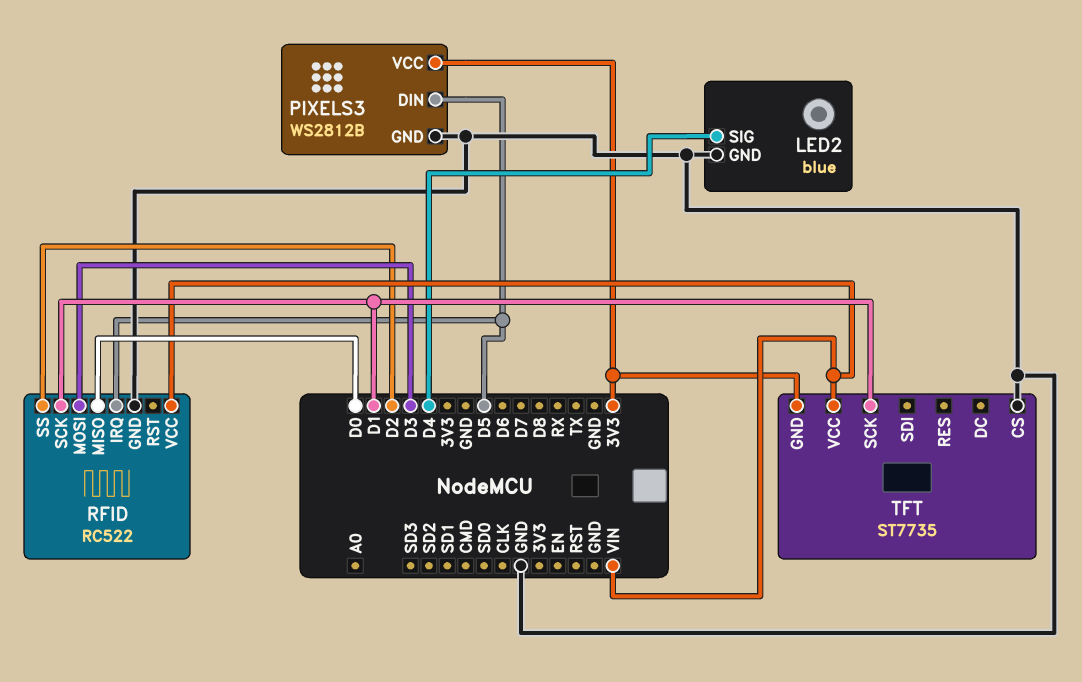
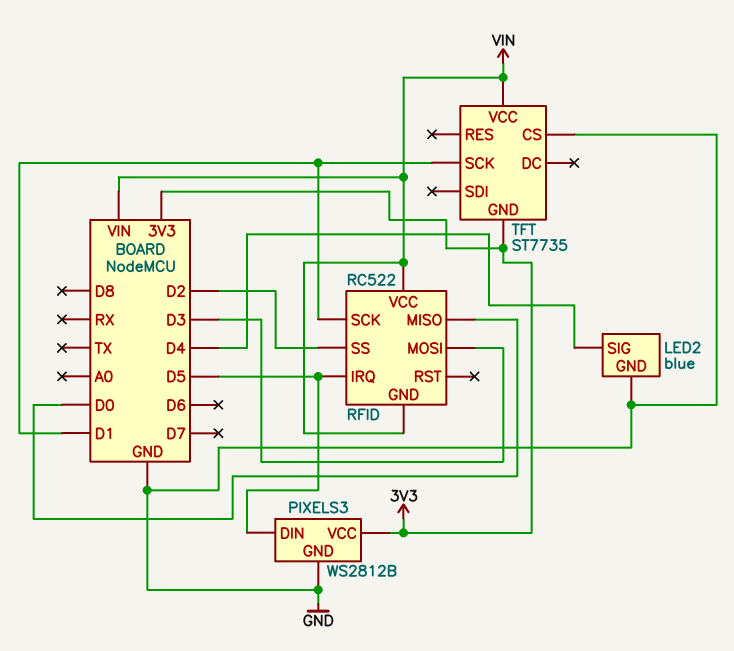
RFID pin GND: GND -> VIN

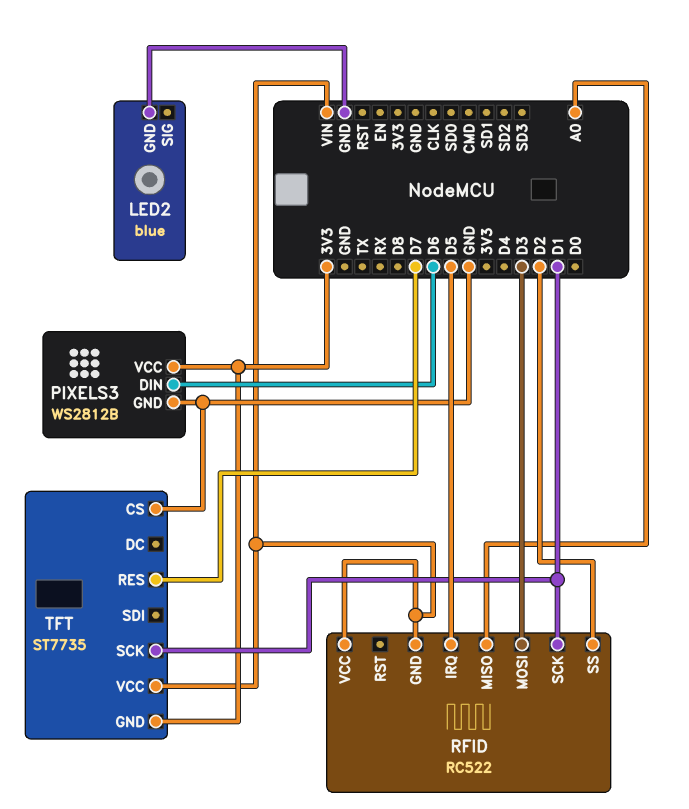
LED2 pin SIG: D4 -> none
PIXELS3 pin DIN: D5 -> D6
RFID pin MISO: D0 -> A0
TFT pin RES: none -> D7

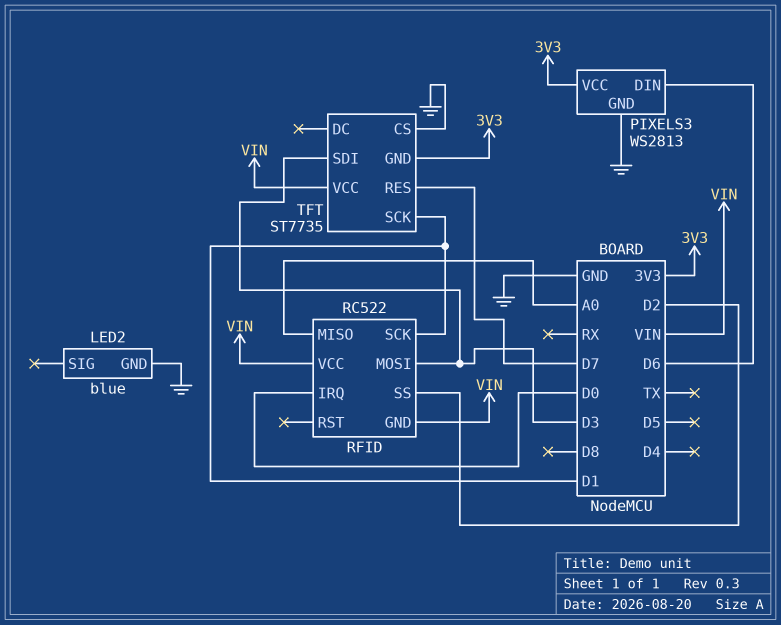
PIXELS3: WS2812B -> WS2813
RFID pin IRQ: D5 -> D0
TFT pin SDI: none -> D3

